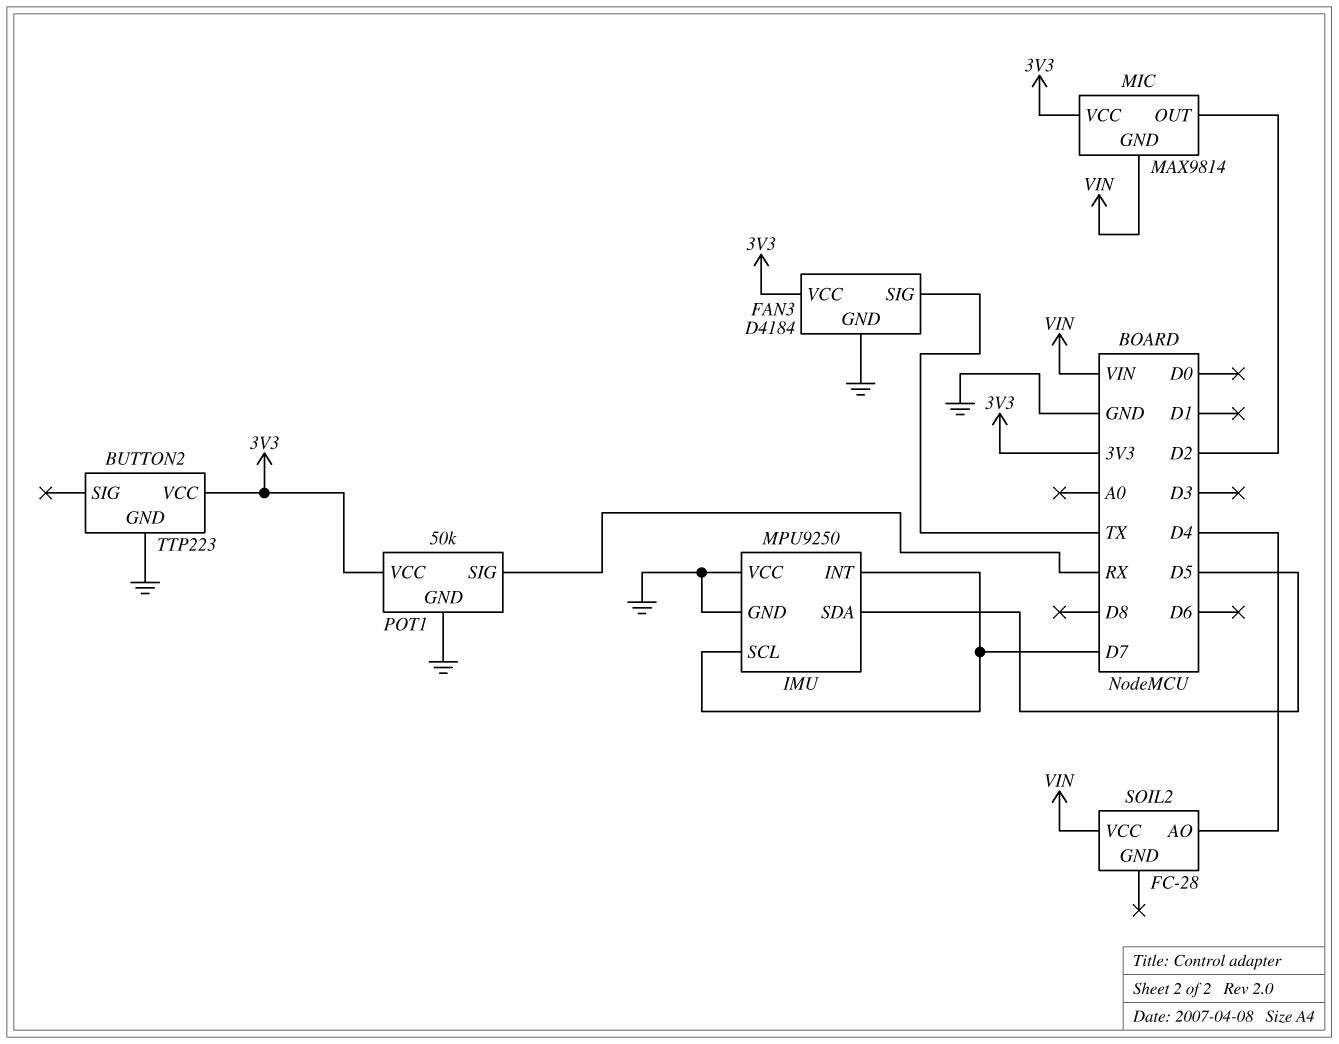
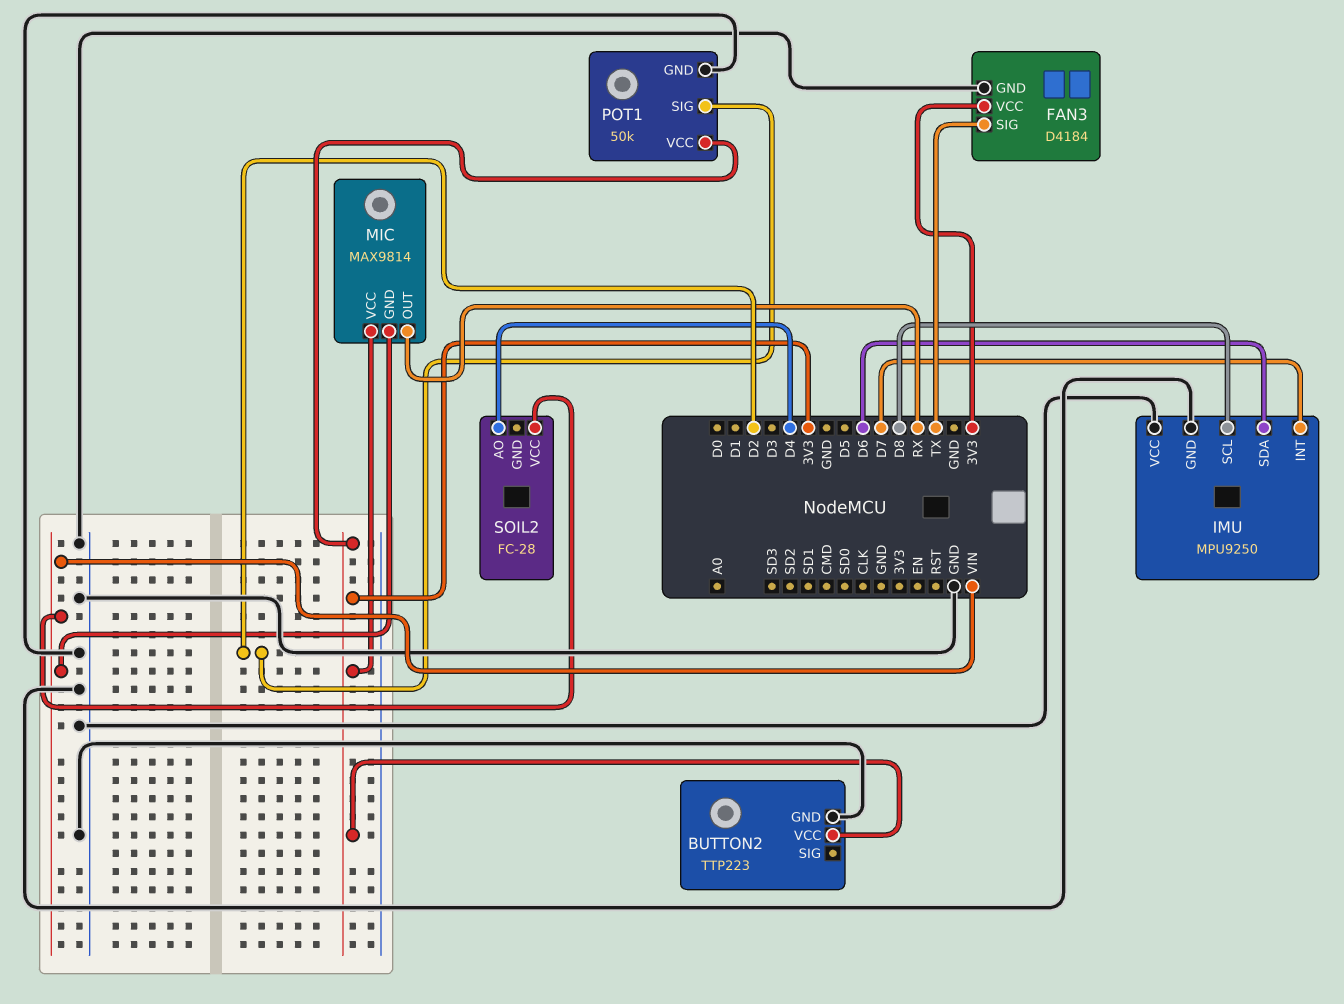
IMU pin SCL: D7 -> D8
IMU pin SDA: D5 -> D6
MIC pin OUT: D2 -> RX
POT1 pin SIG: RX -> D2

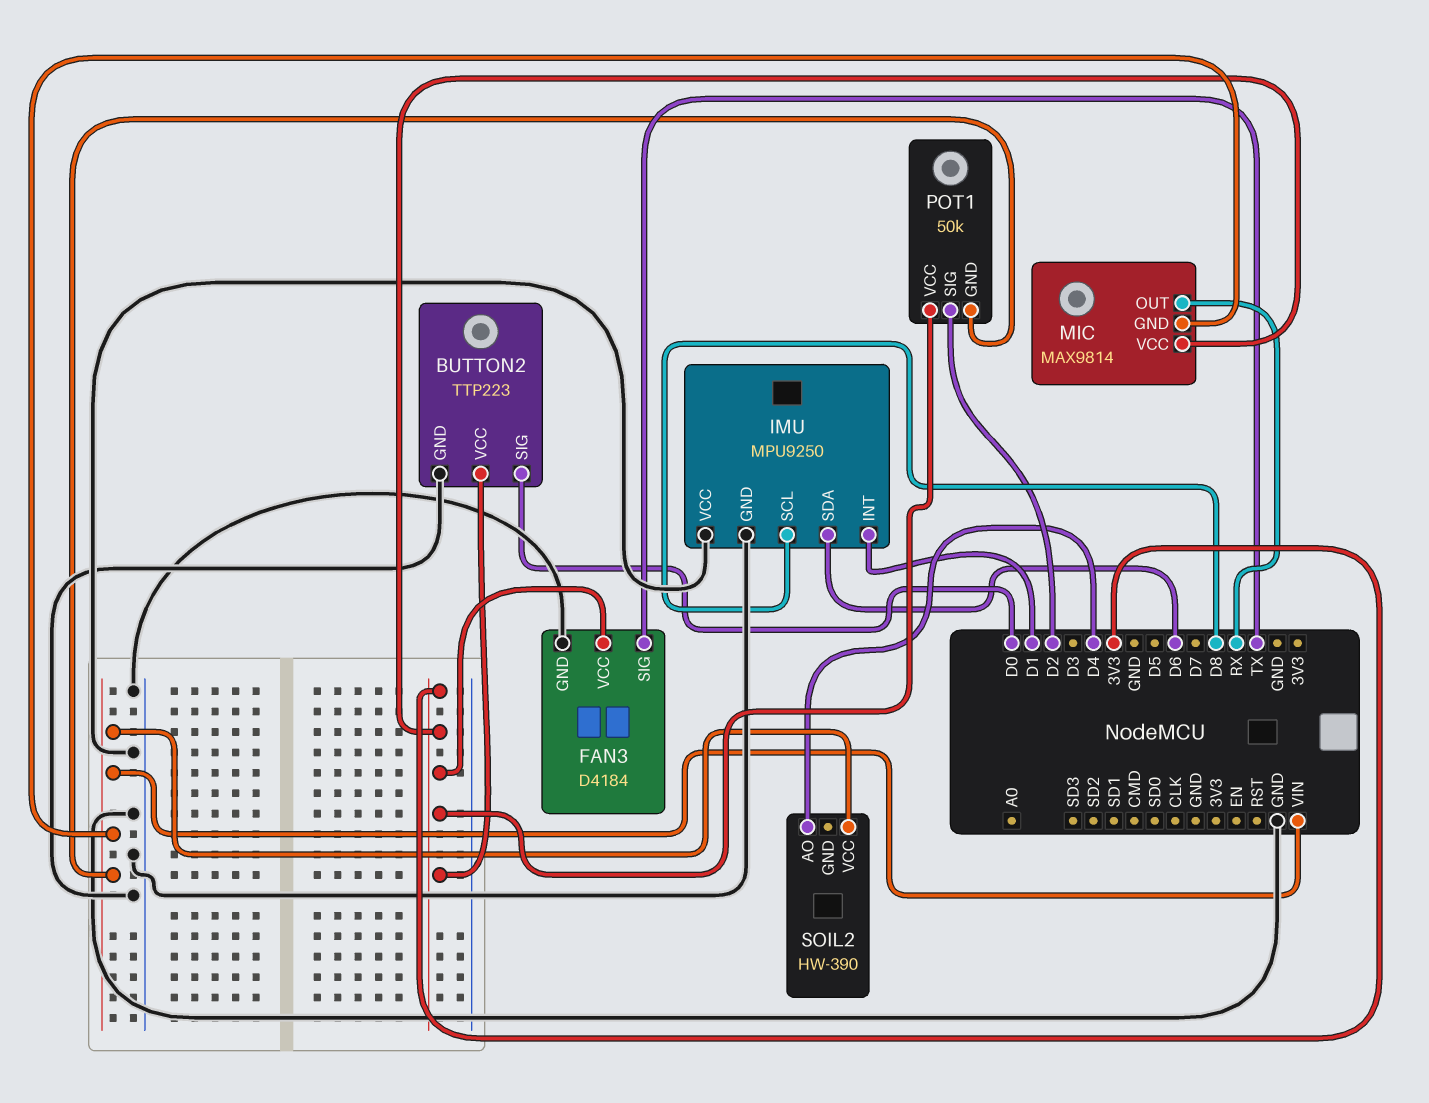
BUTTON2 pin SIG: none -> D0
IMU pin INT: D7 -> D1
POT1 pin GND: GND -> VIN
SOIL2: FC-28 -> HW-390

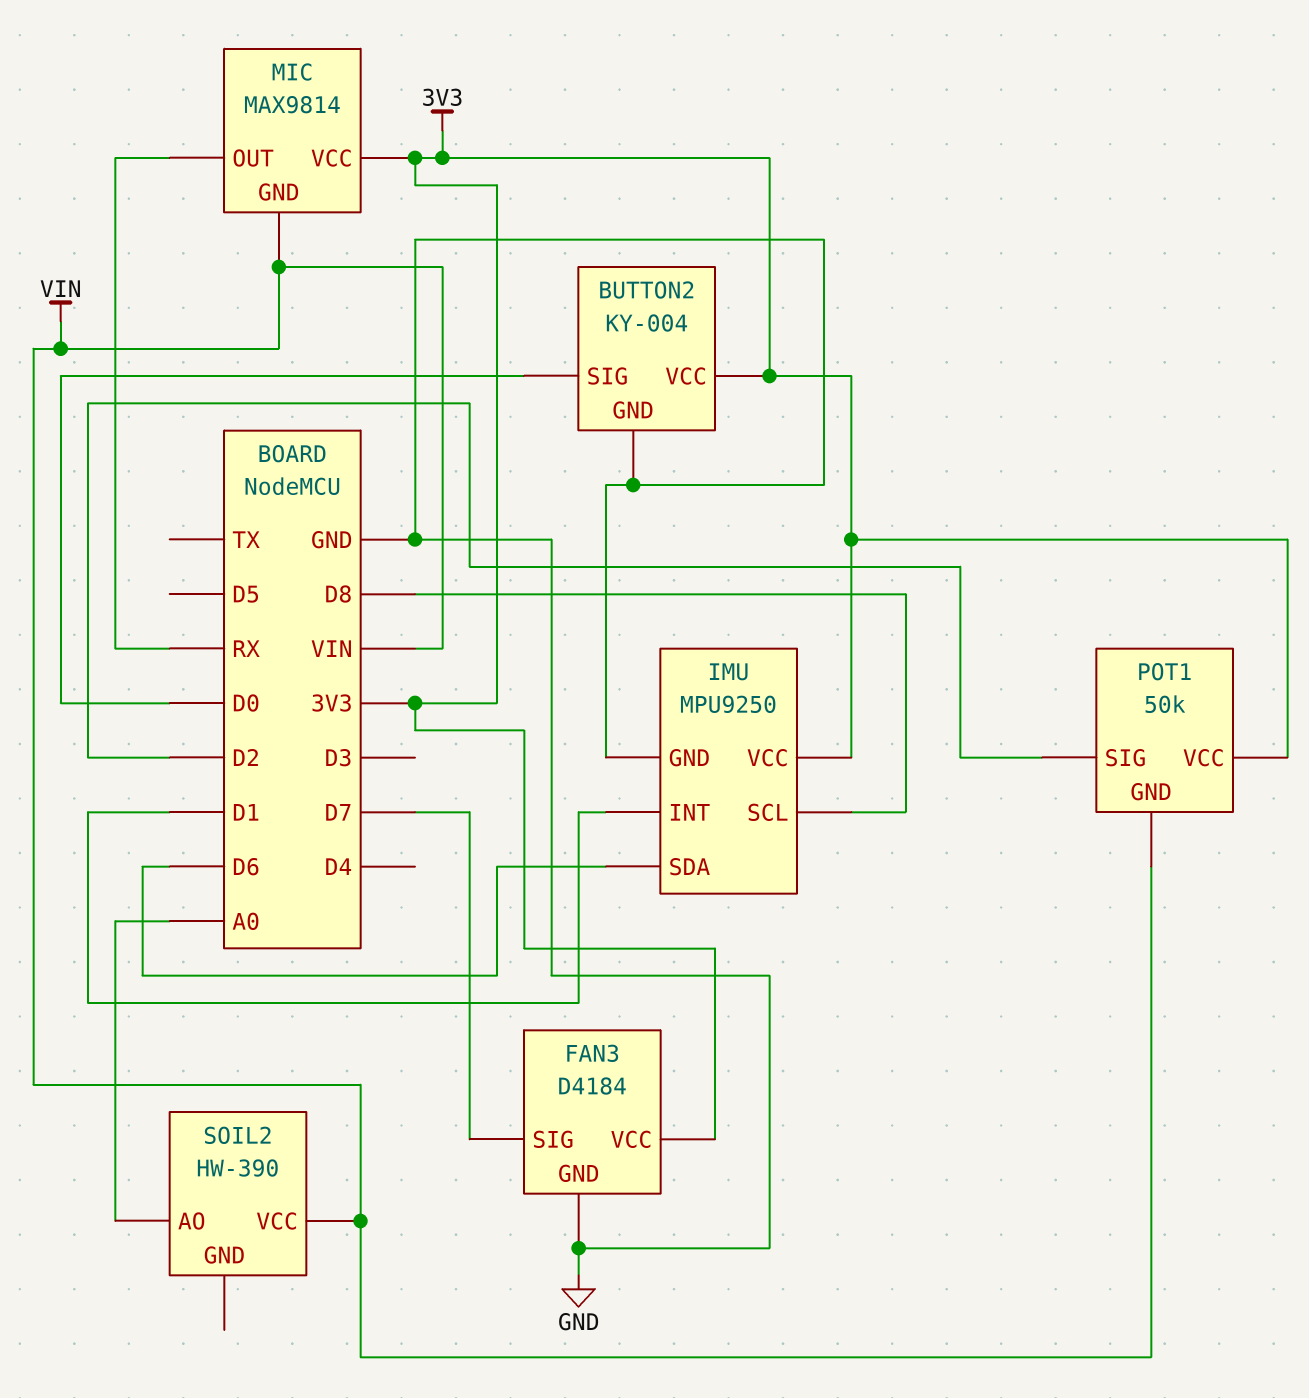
BUTTON2: TTP223 -> KY-004
FAN3 pin SIG: TX -> D7
IMU pin VCC: GND -> 3V3
SOIL2 pin AO: D4 -> A0

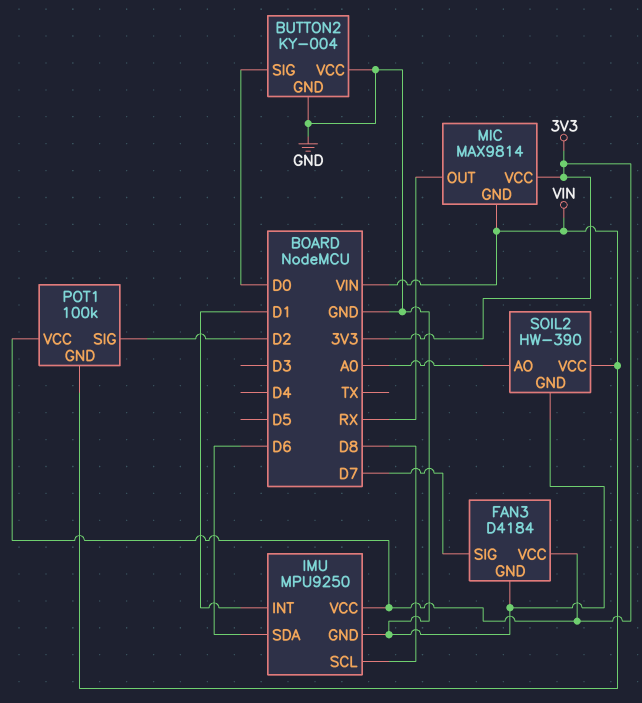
BUTTON2 pin VCC: 3V3 -> GND
POT1: 50k -> 100k
SOIL2 pin GND: none -> GND

